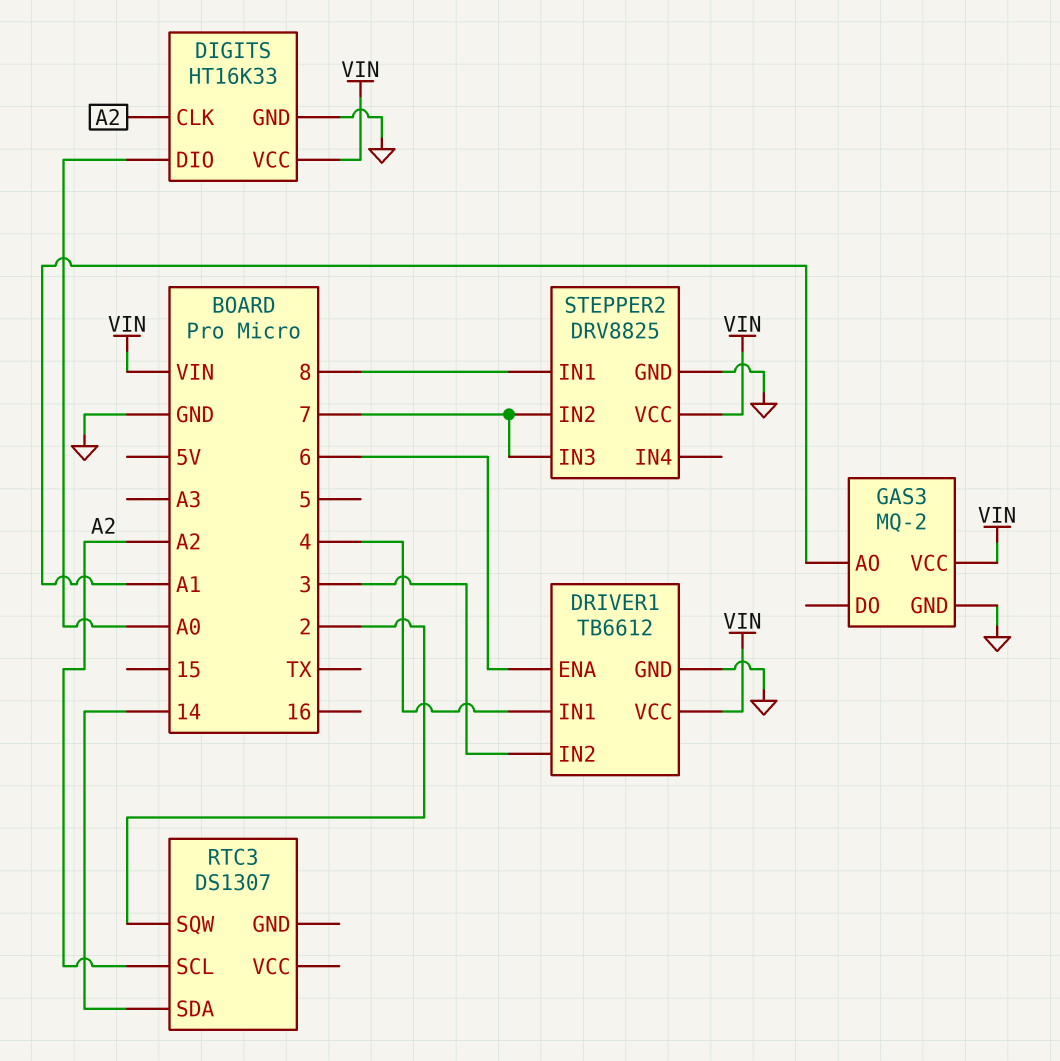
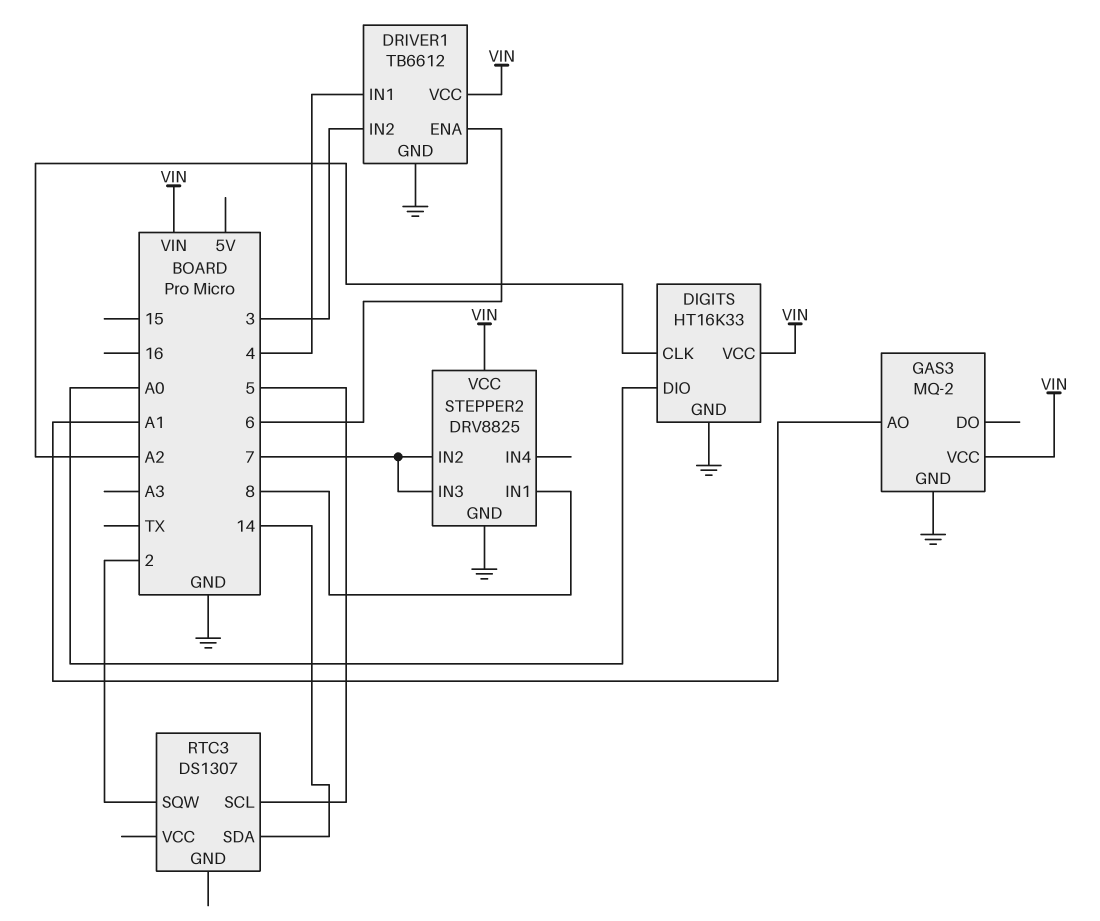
RTC3 pin SCL: A2 -> 5

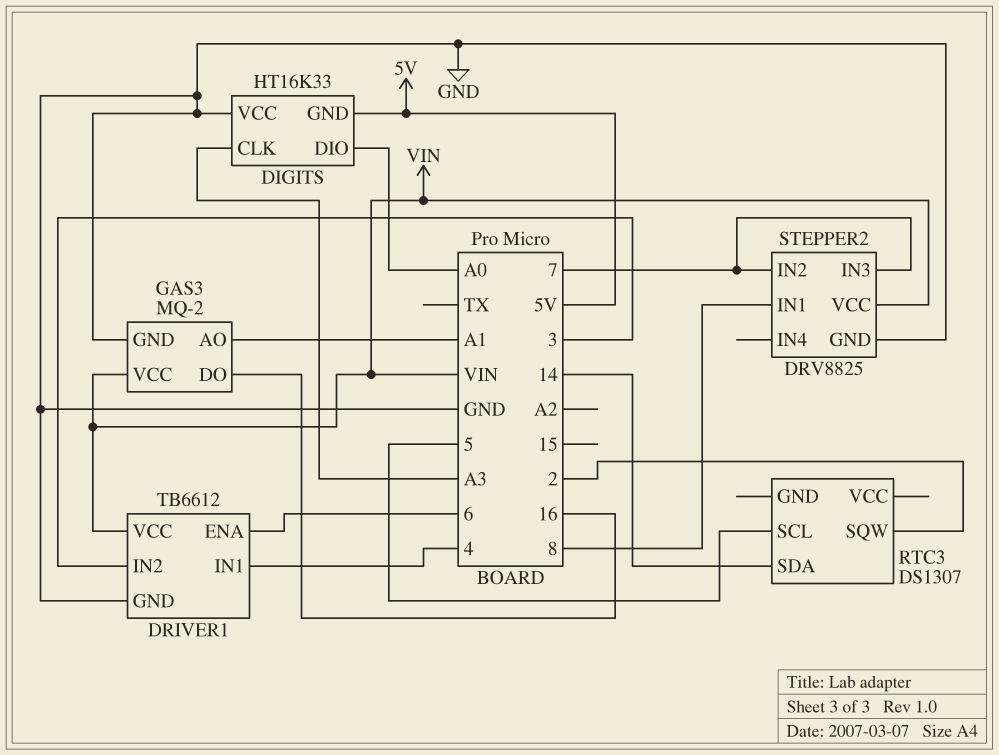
DIGITS pin CLK: A2 -> A3
DIGITS pin GND: GND -> 5V
DIGITS pin VCC: VIN -> GND
GAS3 pin DO: none -> 16

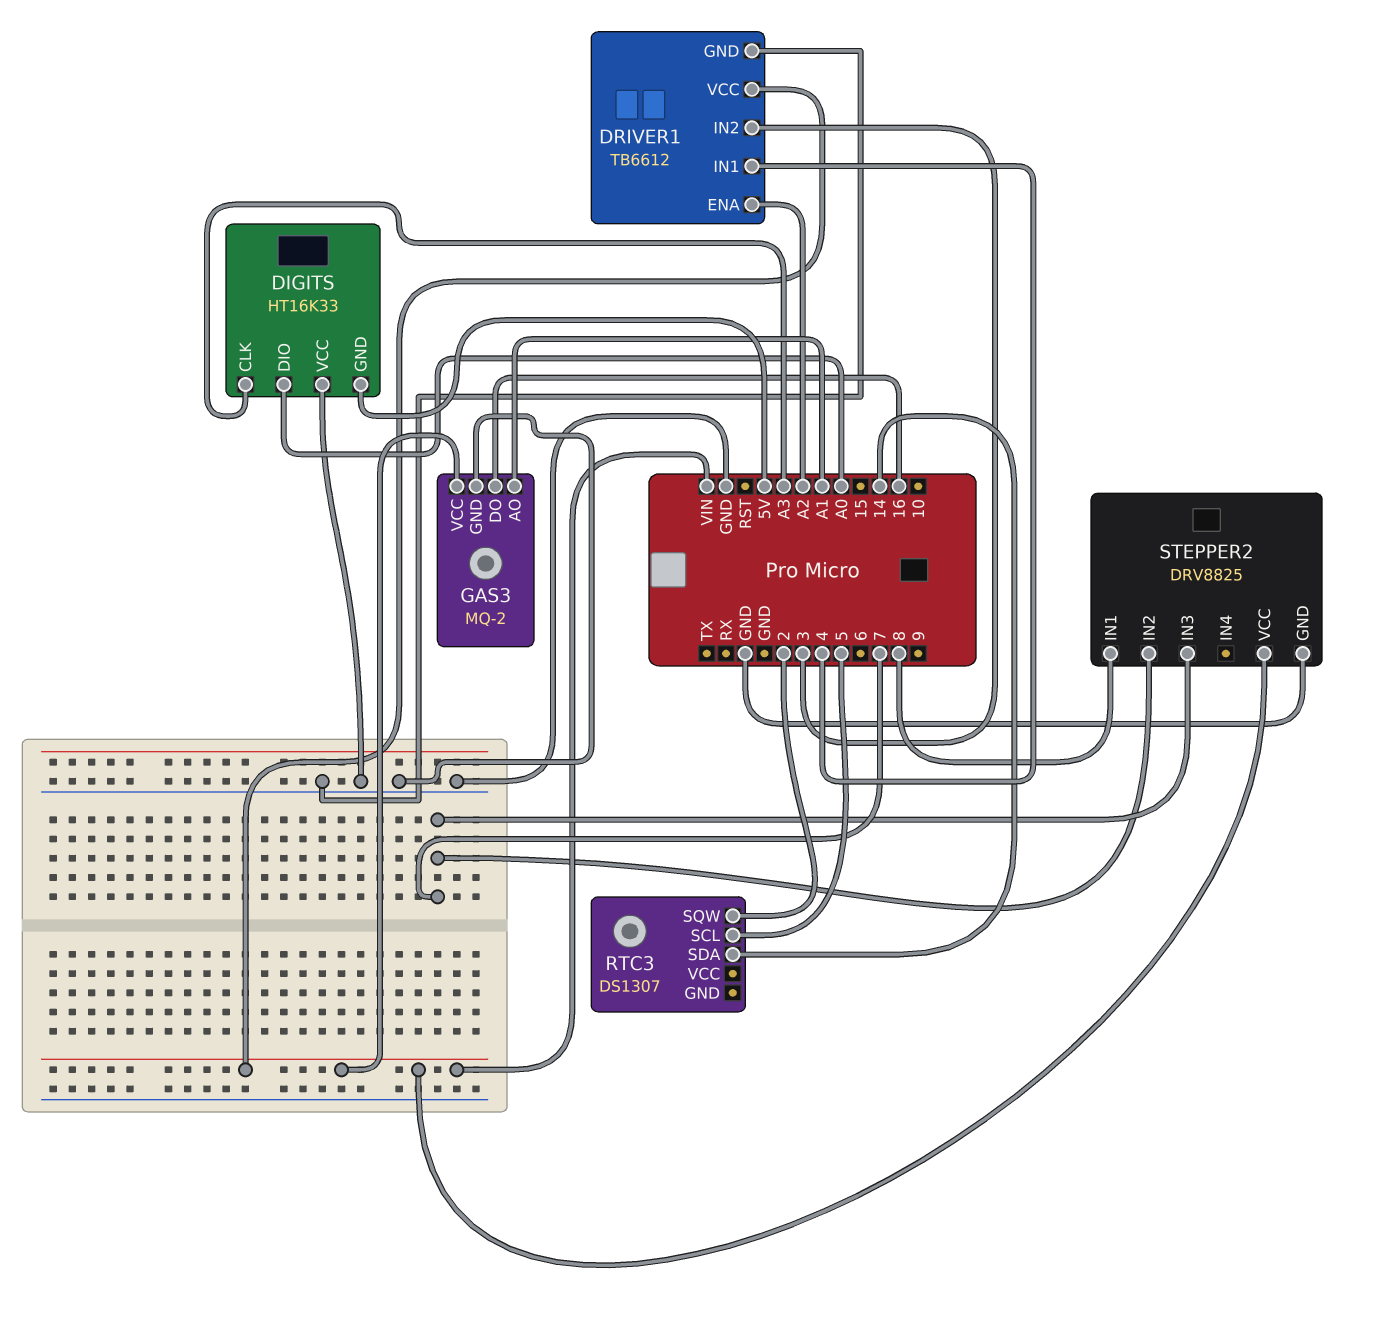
DRIVER1 pin ENA: 6 -> A2

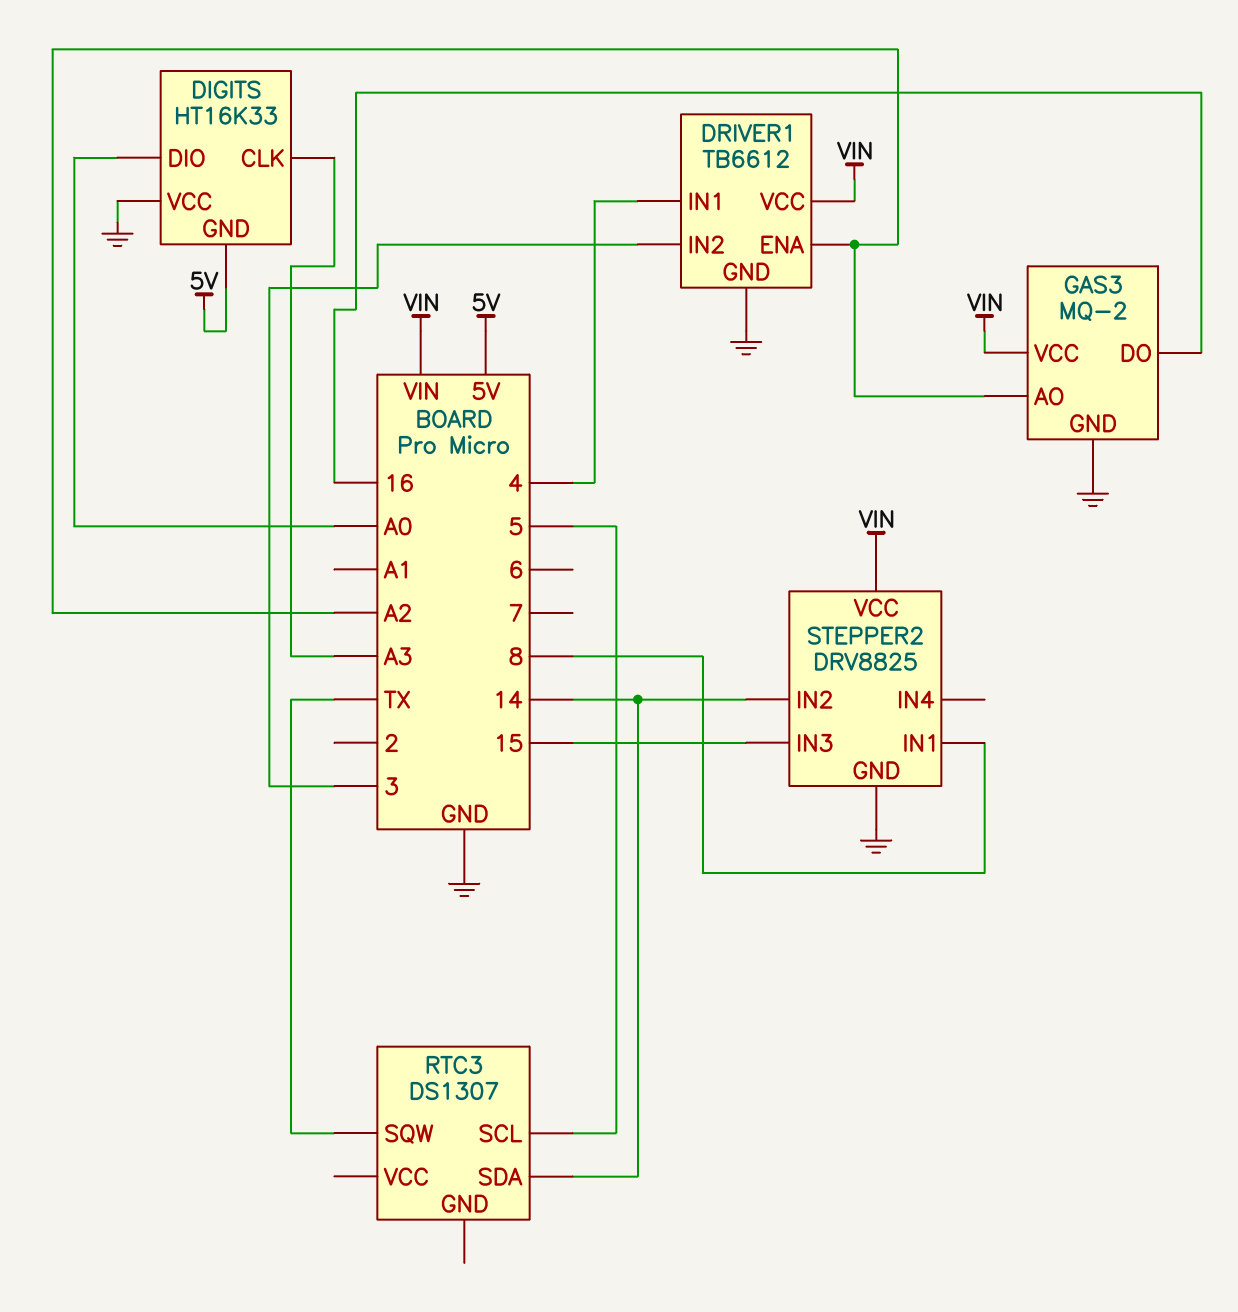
GAS3 pin AO: A1 -> A2
RTC3 pin SQW: 2 -> TX
STEPPER2 pin IN2: 7 -> 14
STEPPER2 pin IN3: 7 -> 15

